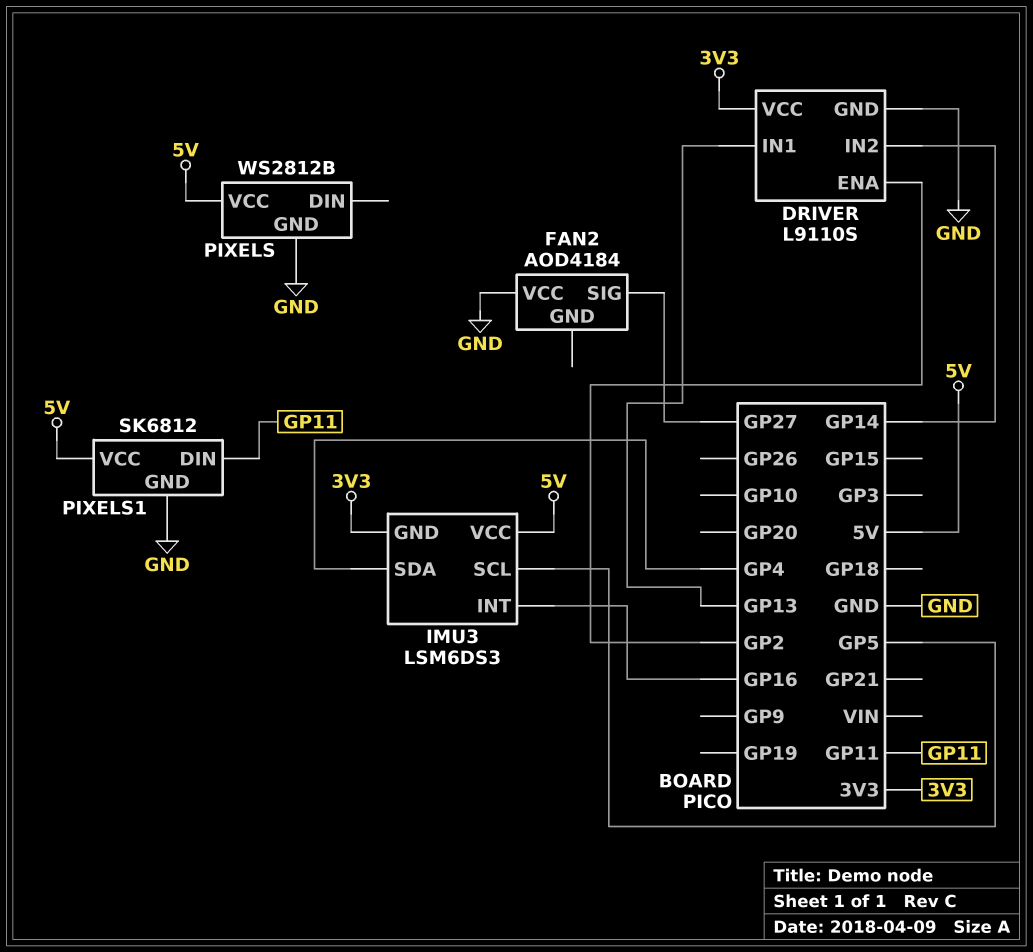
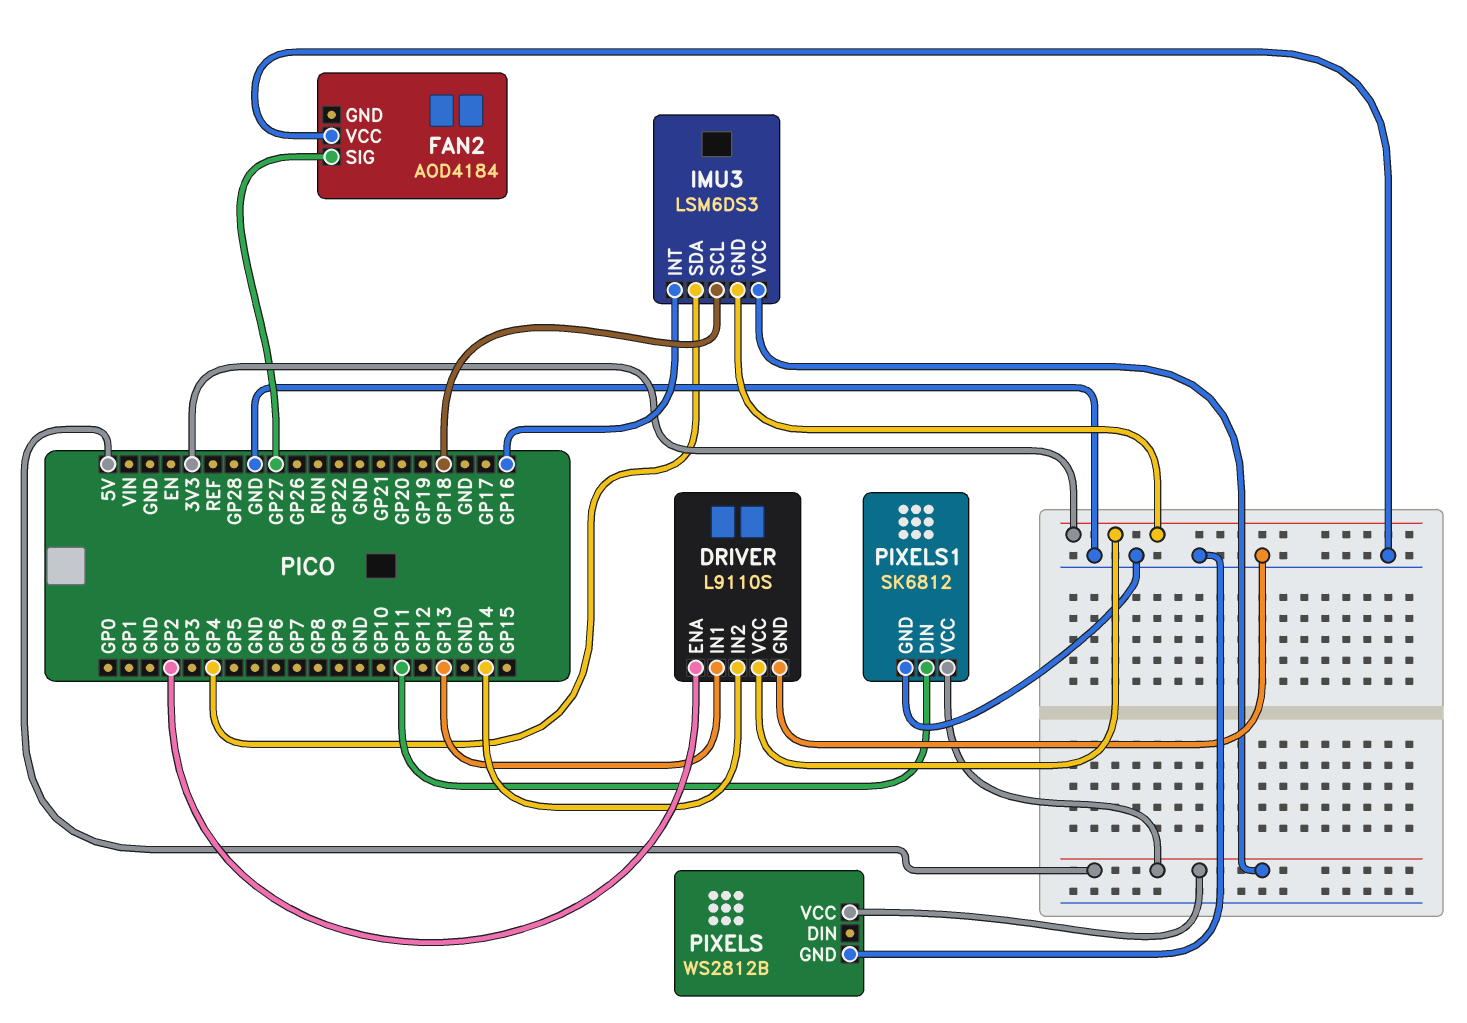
IMU3 pin SCL: GP5 -> GP18

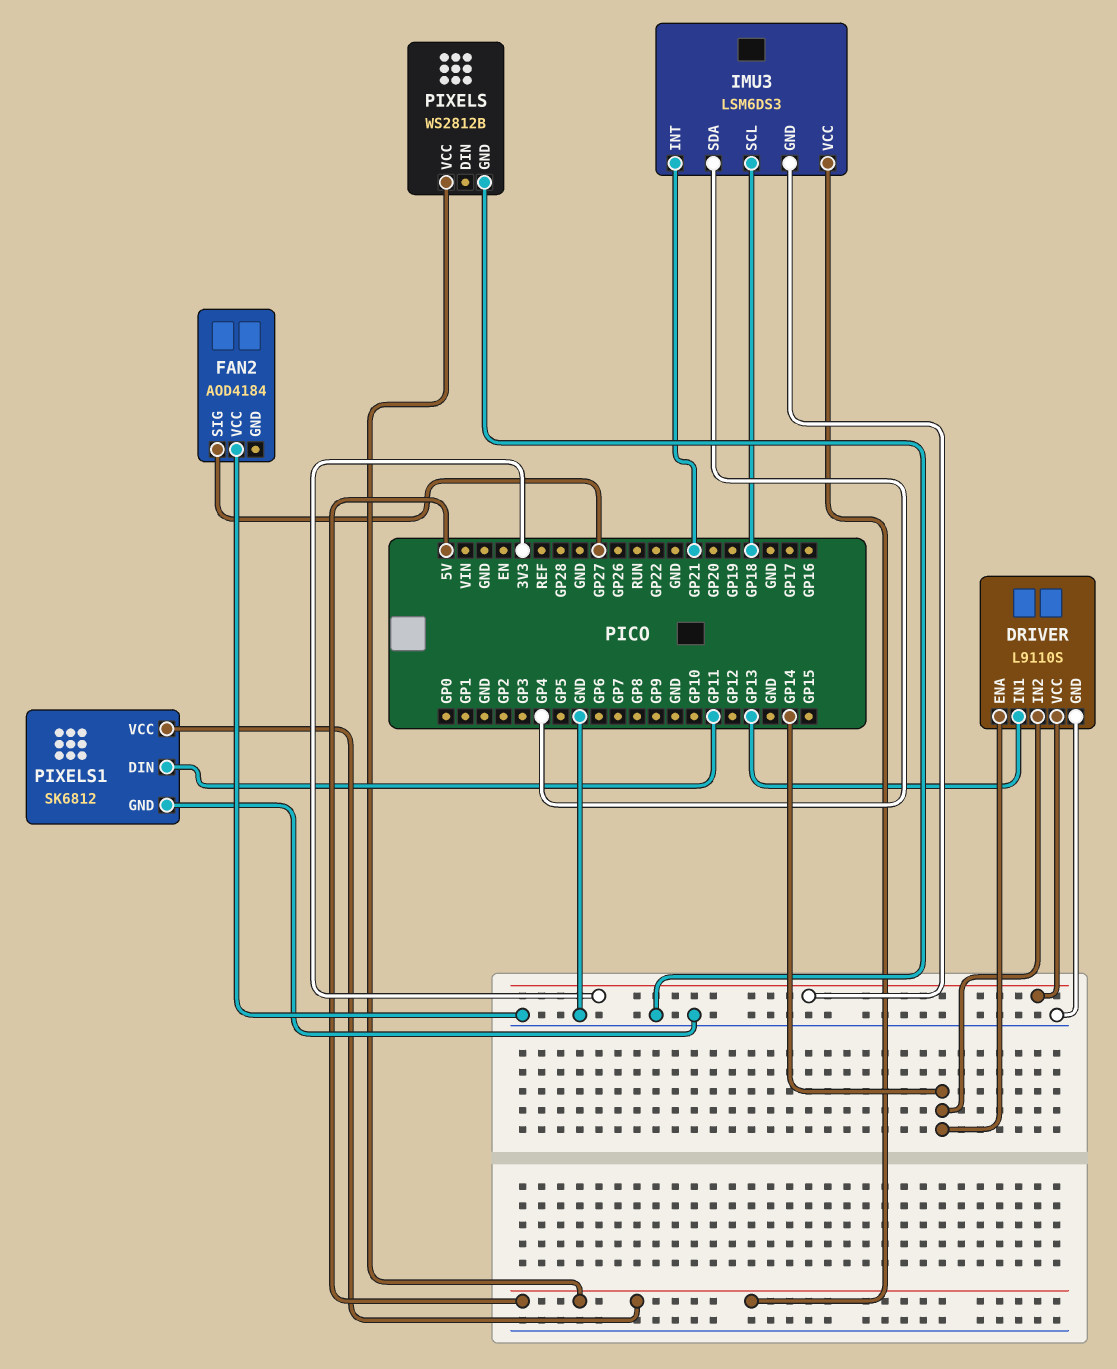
DRIVER pin ENA: GP2 -> GP14
IMU3 pin INT: GP16 -> GP21

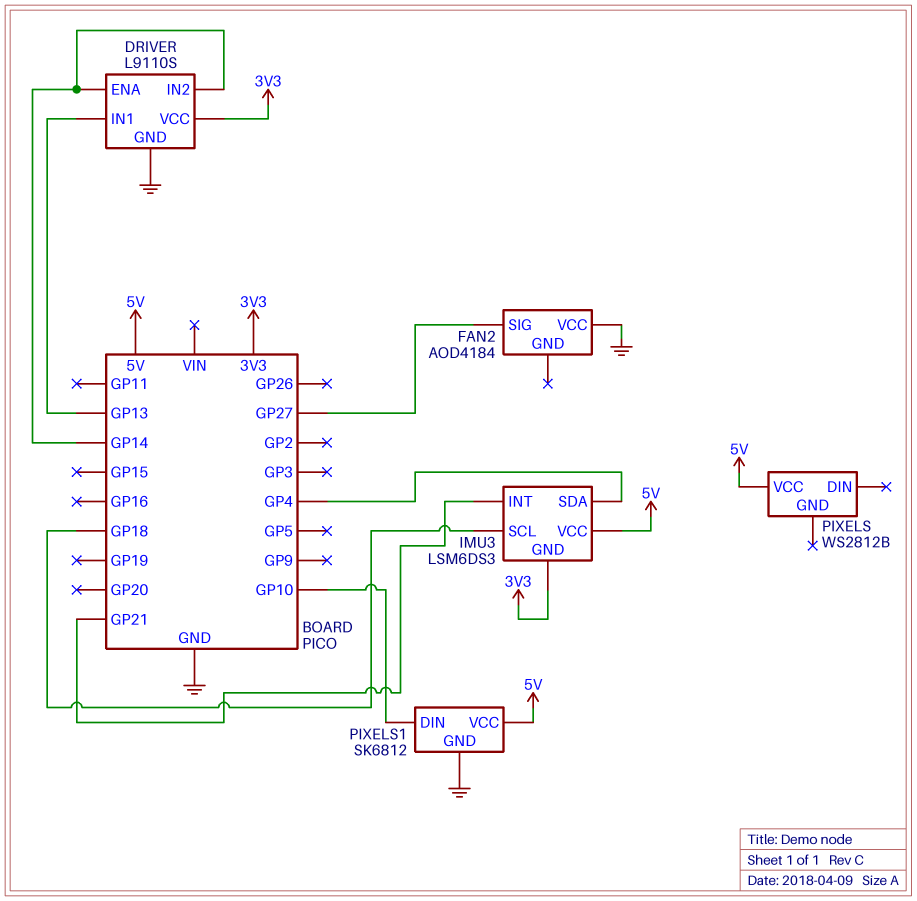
PIXELS pin GND: GND -> none
PIXELS1 pin DIN: GP11 -> GP10

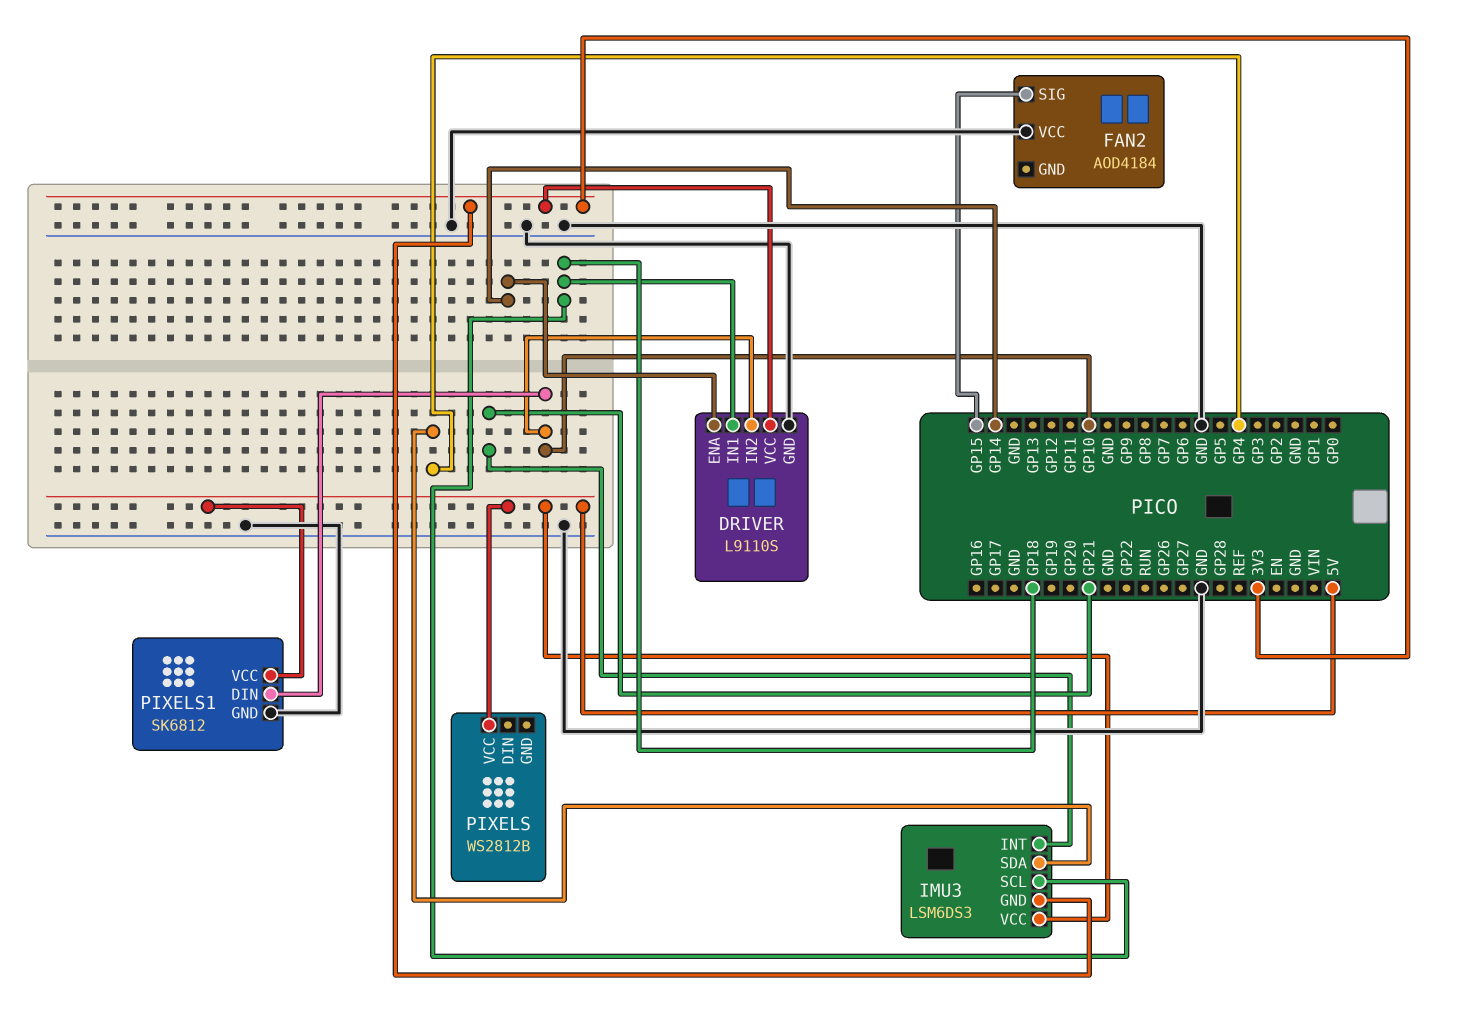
DRIVER pin IN1: GP13 -> GP18
DRIVER pin IN2: GP14 -> GP10
FAN2 pin SIG: GP27 -> GP15

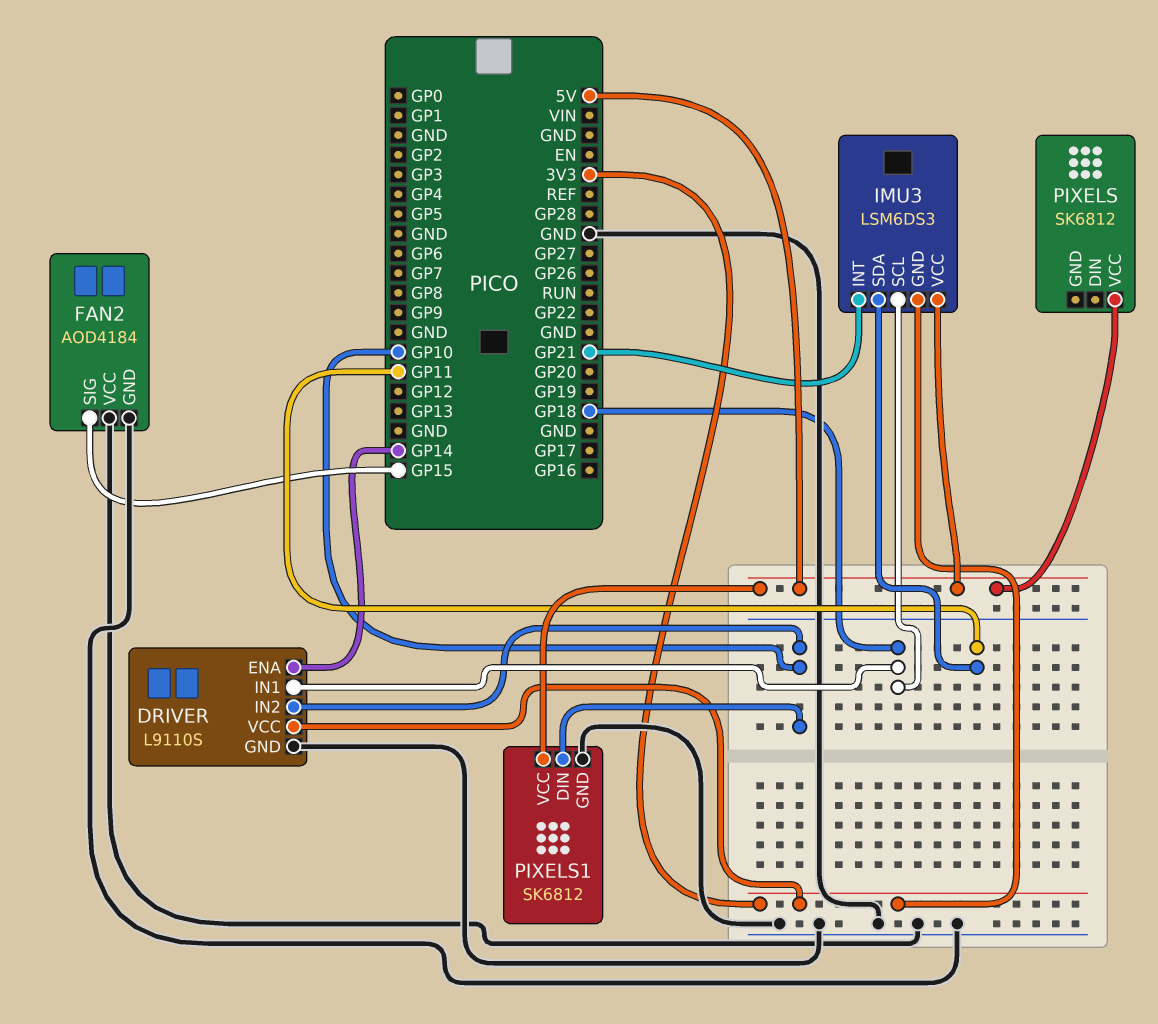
FAN2 pin GND: none -> GND
IMU3 pin SDA: GP4 -> GP11
PIXELS: WS2812B -> SK6812

